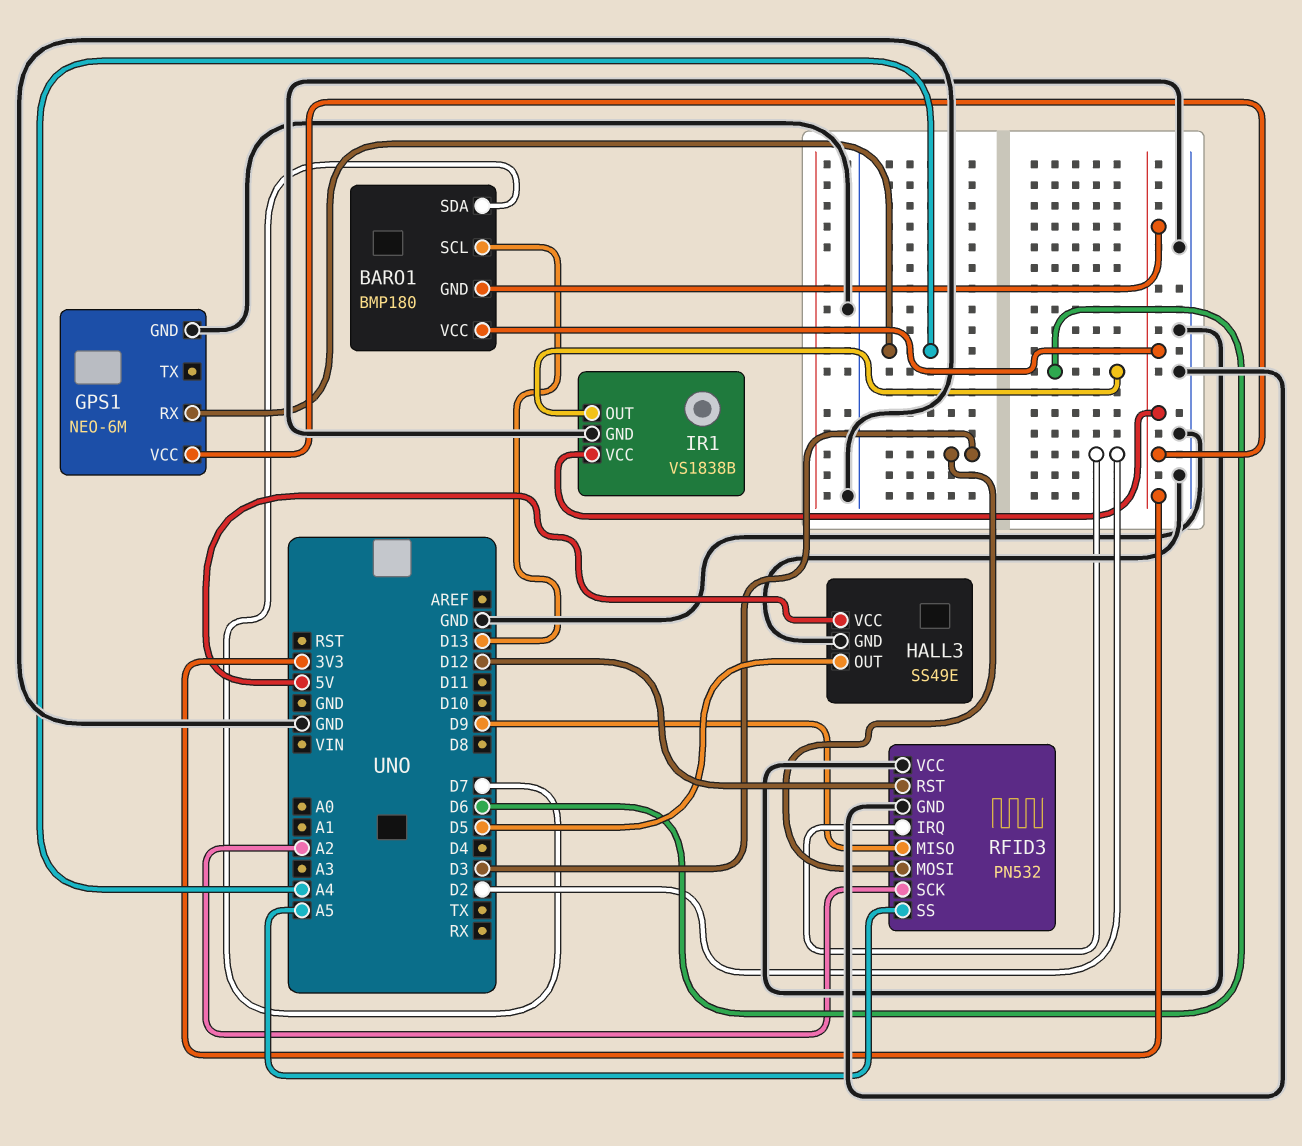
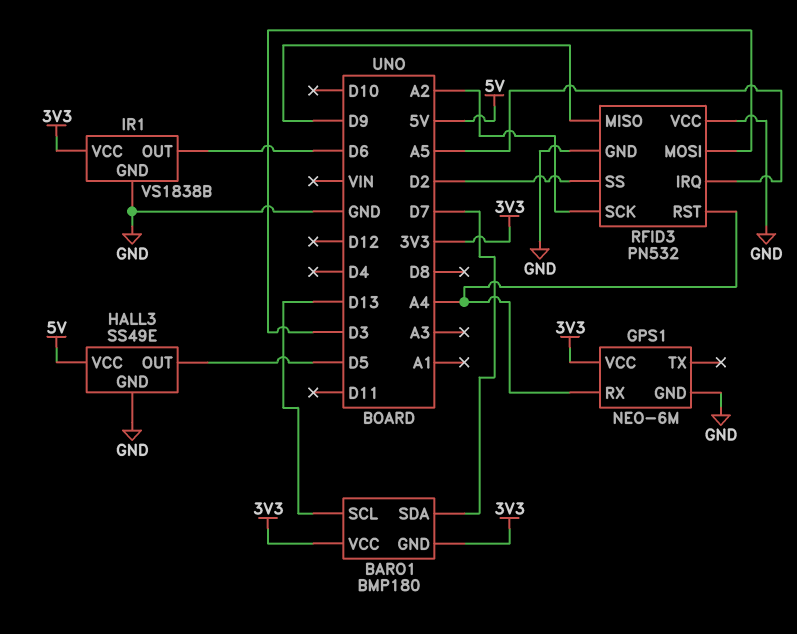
RFID3 pin IRQ: D2 -> A5
RFID3 pin RST: D12 -> A4
RFID3 pin SS: A5 -> D2

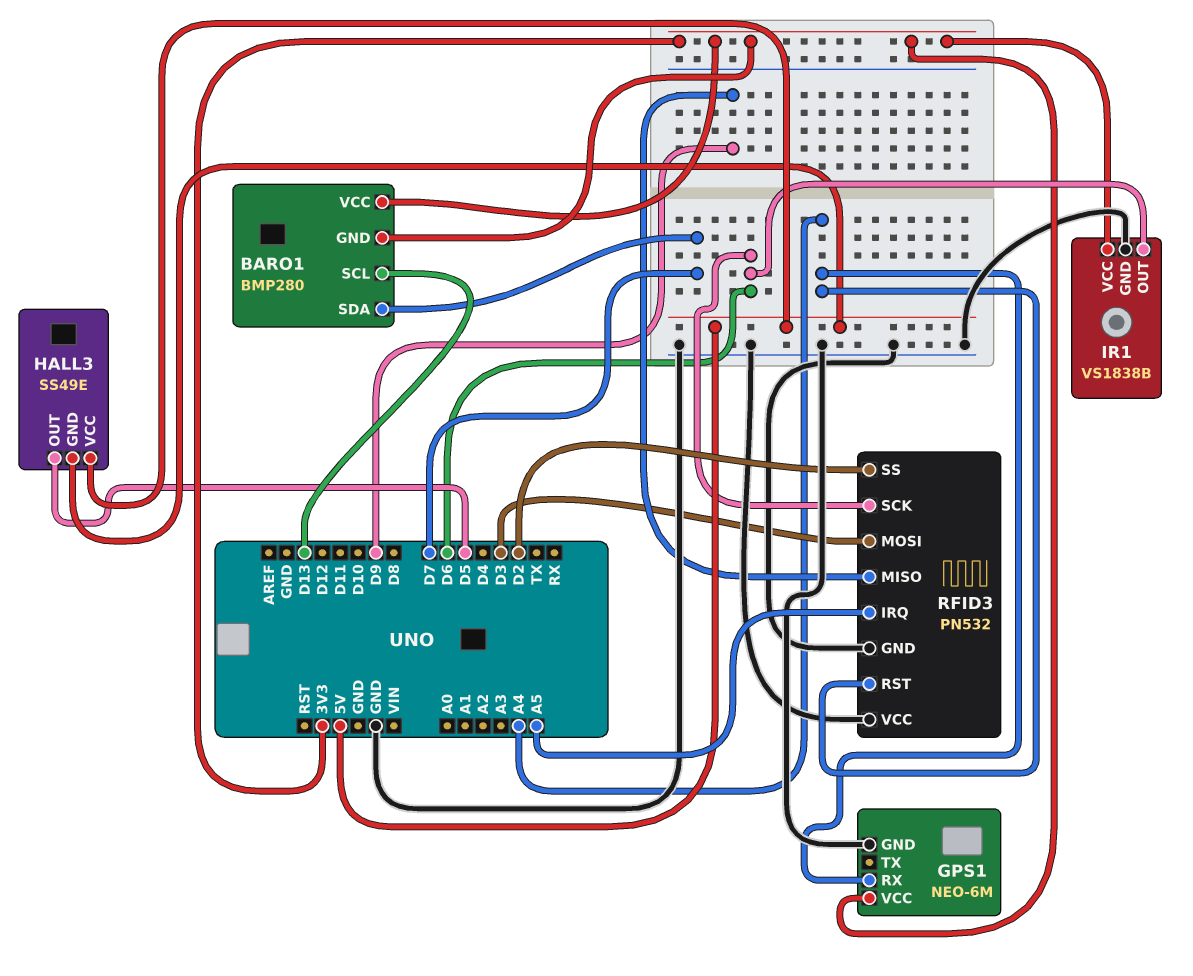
BARO1: BMP180 -> BMP280
HALL3 pin GND: GND -> 5V
RFID3 pin SCK: A2 -> D6

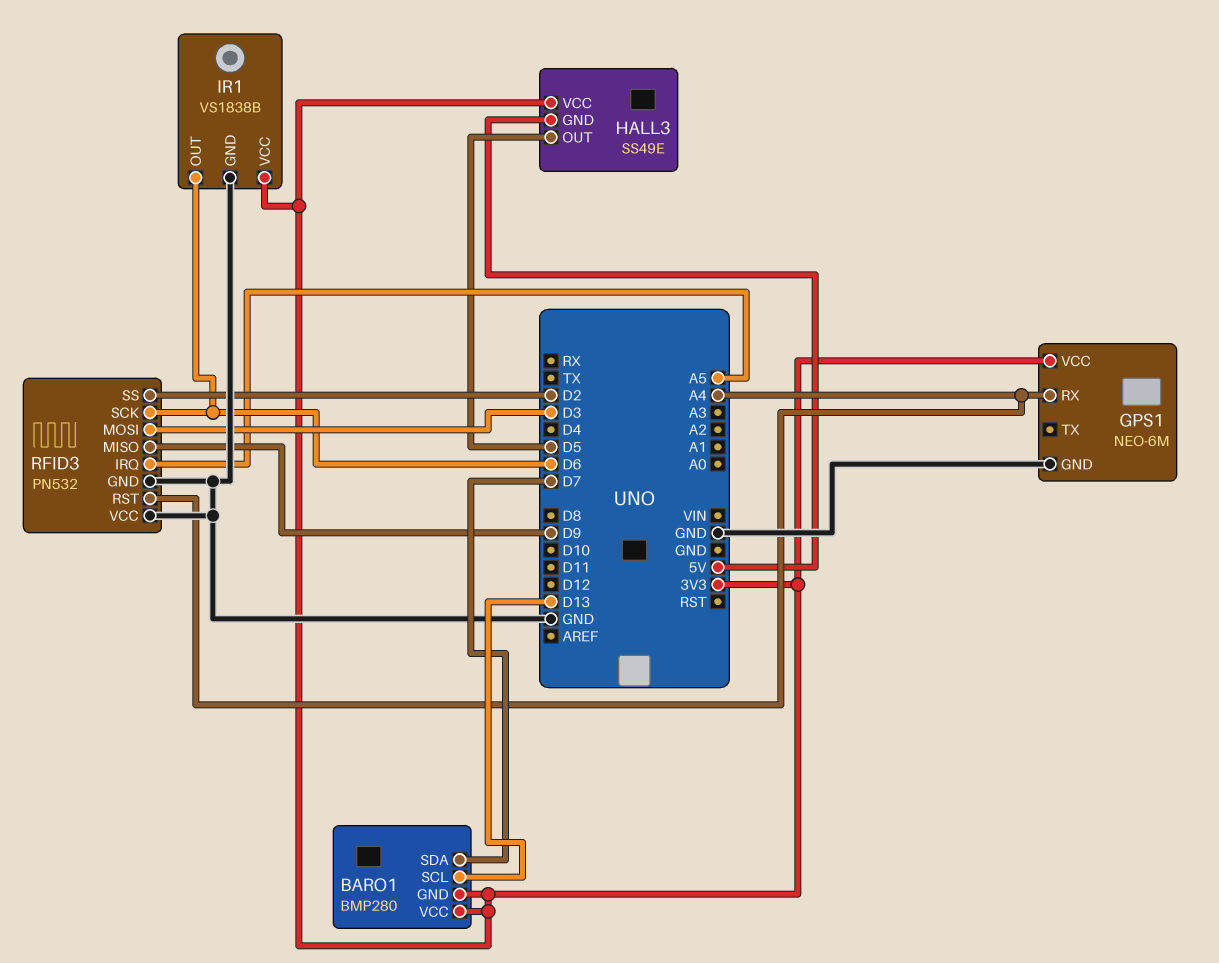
HALL3 pin VCC: 5V -> 3V3

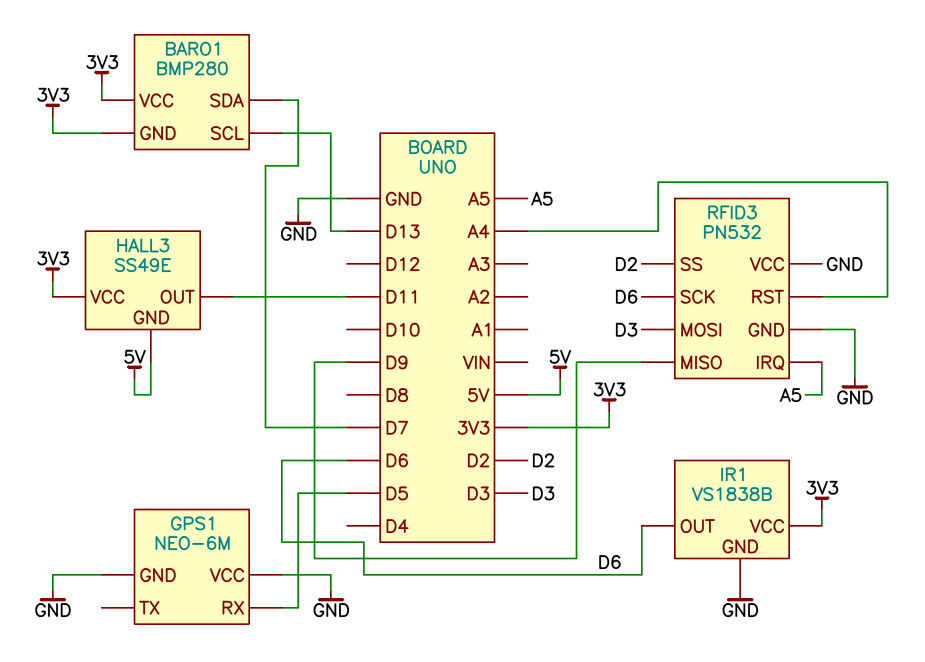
GPS1 pin RX: A4 -> D5
GPS1 pin VCC: 3V3 -> GND
HALL3 pin OUT: D5 -> D11

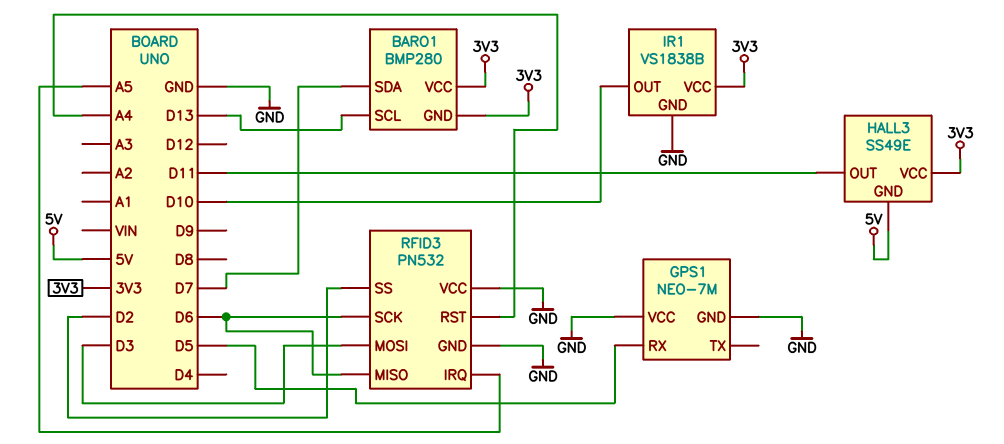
GPS1: NEO-6M -> NEO-7M
IR1 pin OUT: D6 -> D10
RFID3 pin MISO: D9 -> D6

